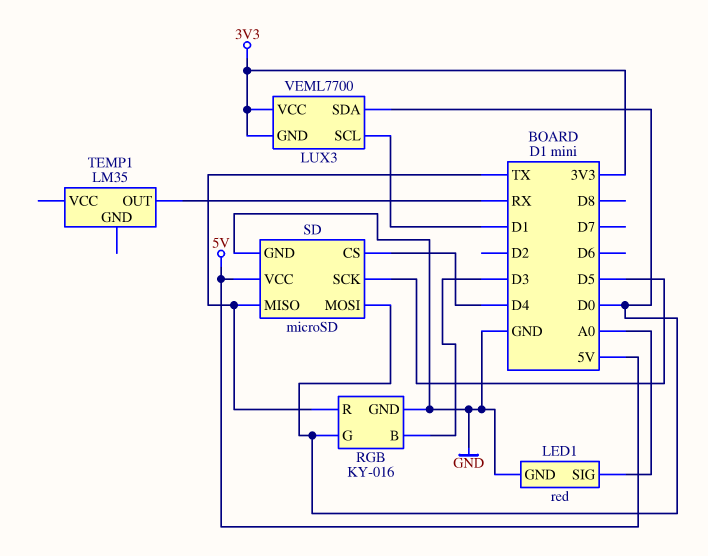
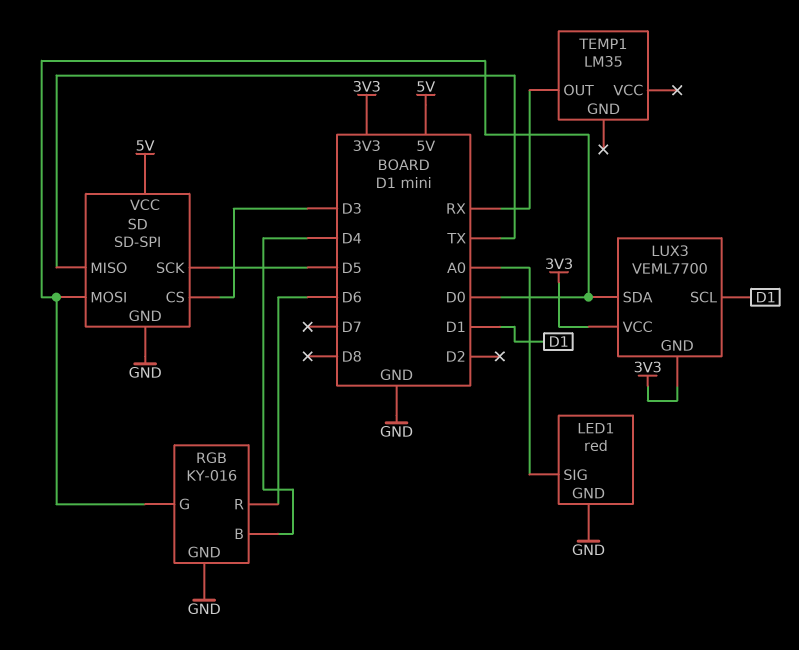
RGB pin B: D3 -> D4
RGB pin R: TX -> D6
SD: microSD -> SD-SPI
SD pin CS: D4 -> D3

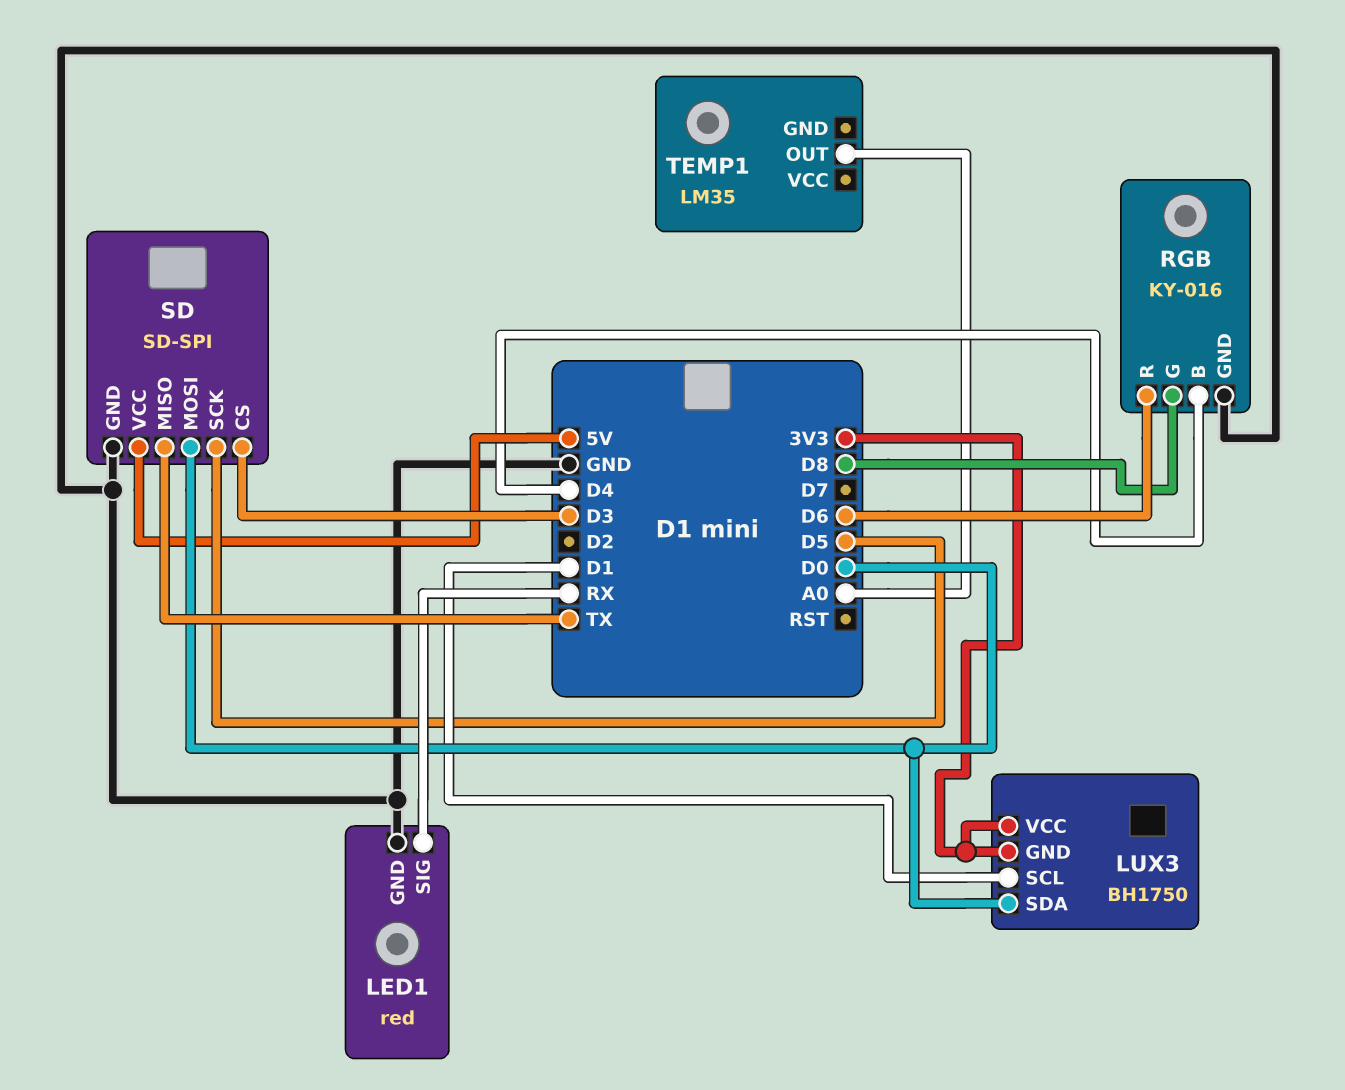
LED1 pin SIG: A0 -> RX
LUX3: VEML7700 -> BH1750
RGB pin G: D0 -> D8
TEMP1 pin OUT: RX -> A0

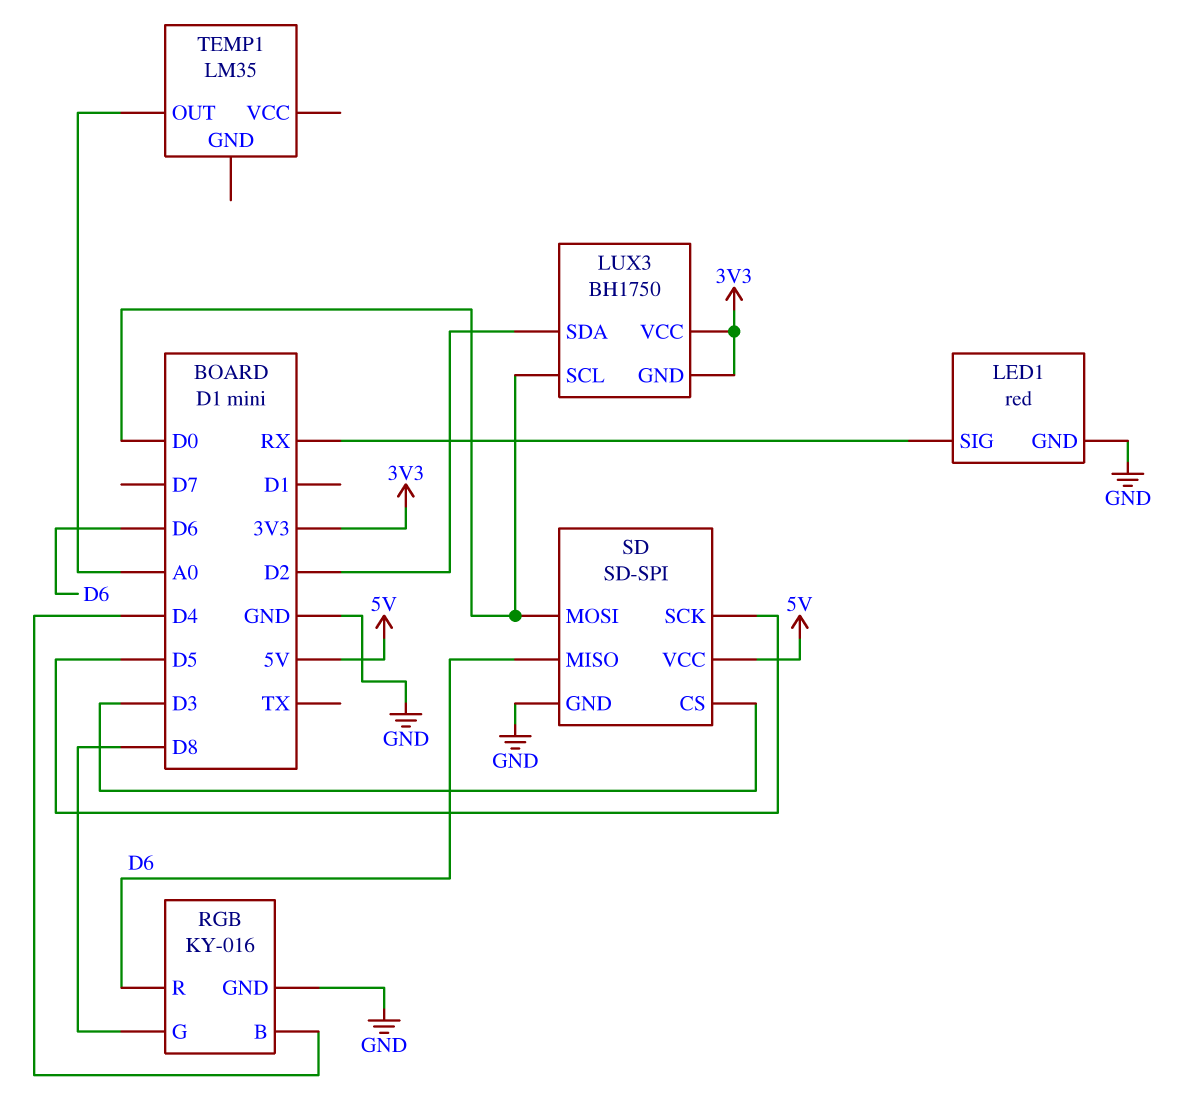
LUX3 pin SCL: D1 -> D0
LUX3 pin SDA: D0 -> D2
SD pin MISO: TX -> D6

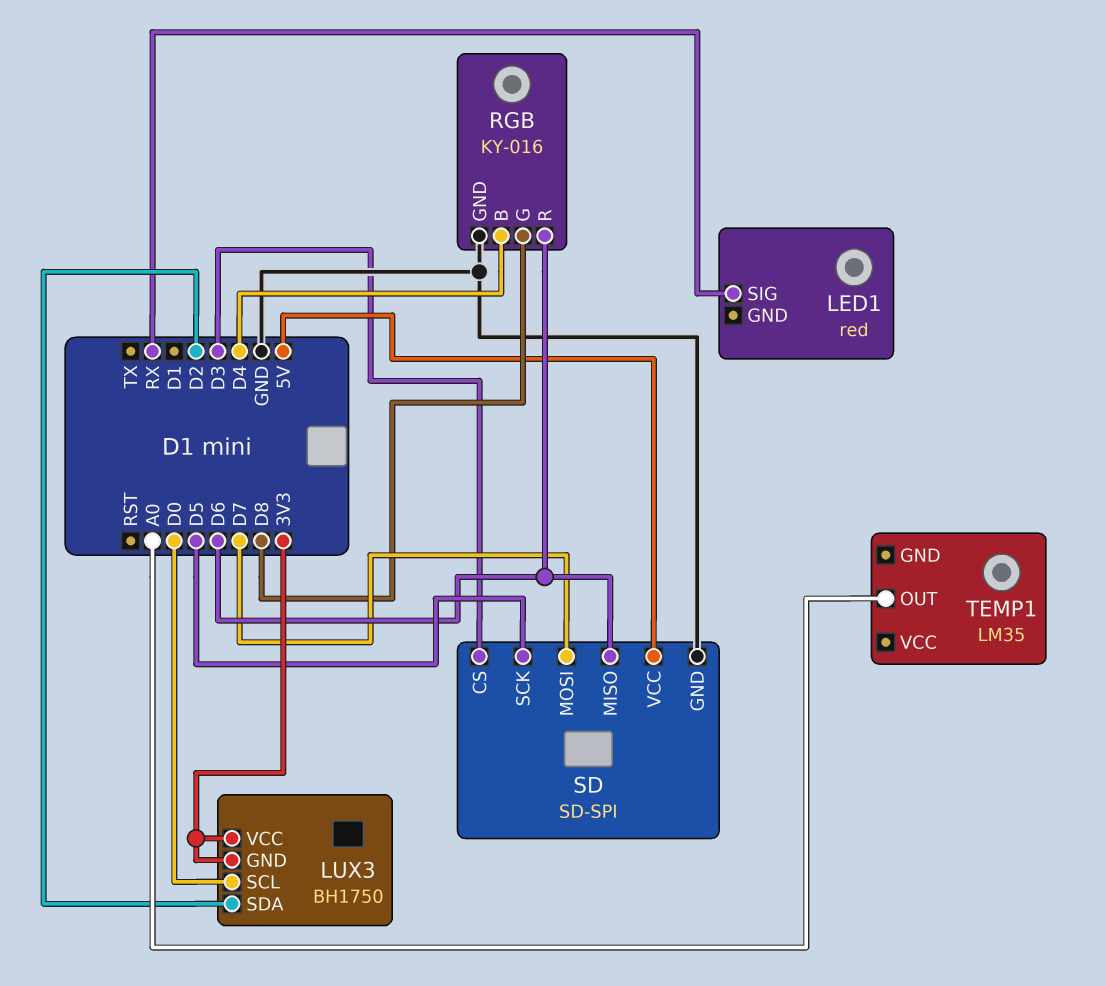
LED1 pin GND: GND -> none
SD pin MOSI: D0 -> D7

